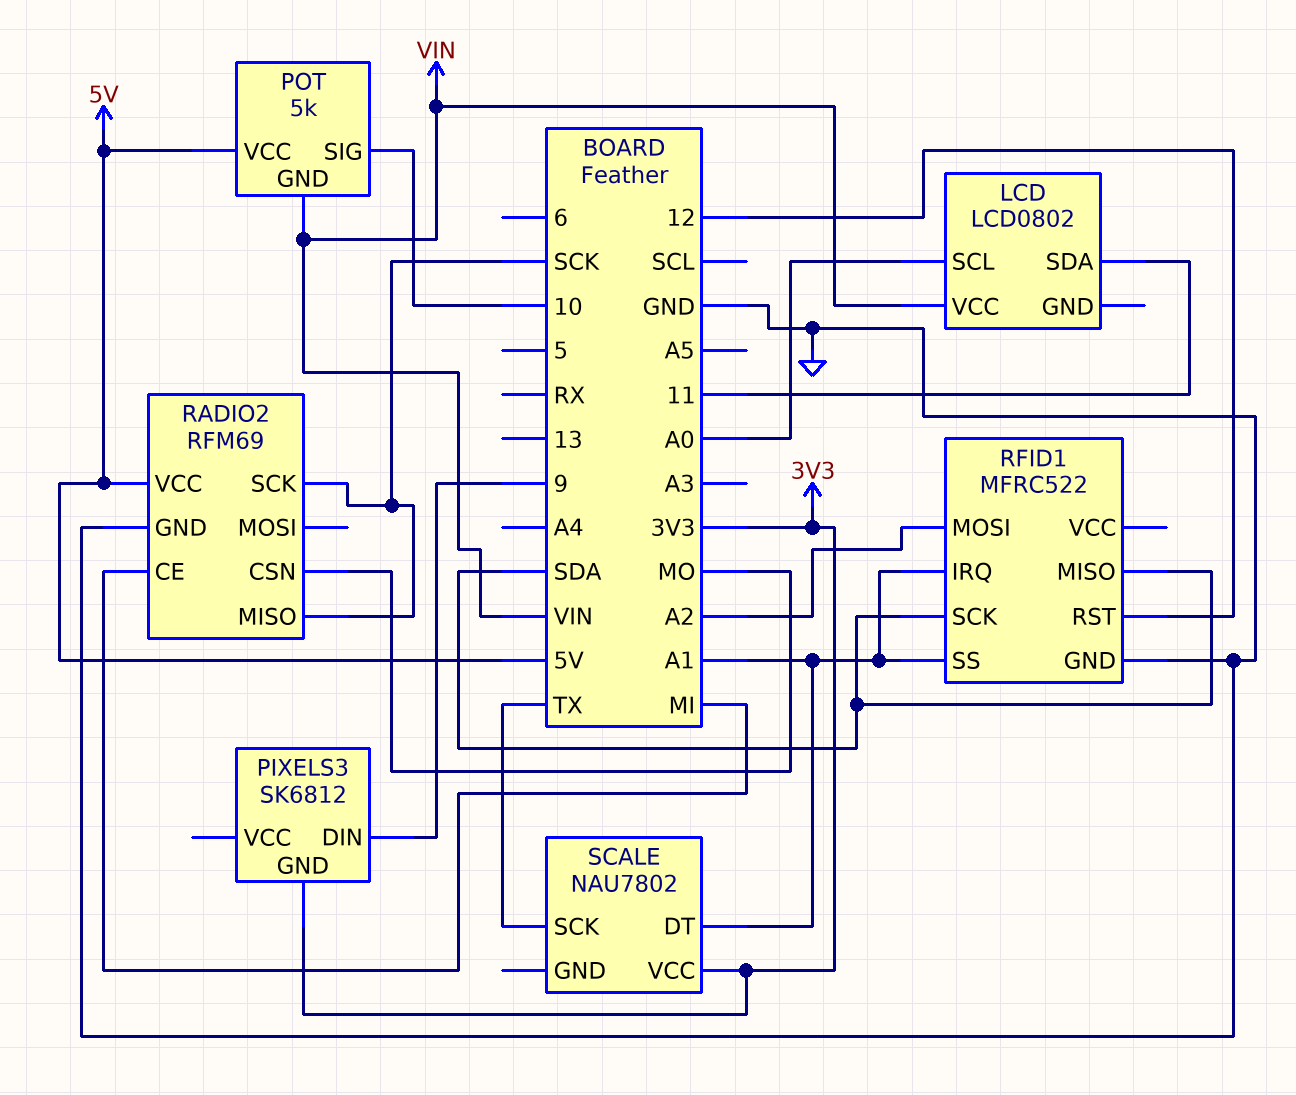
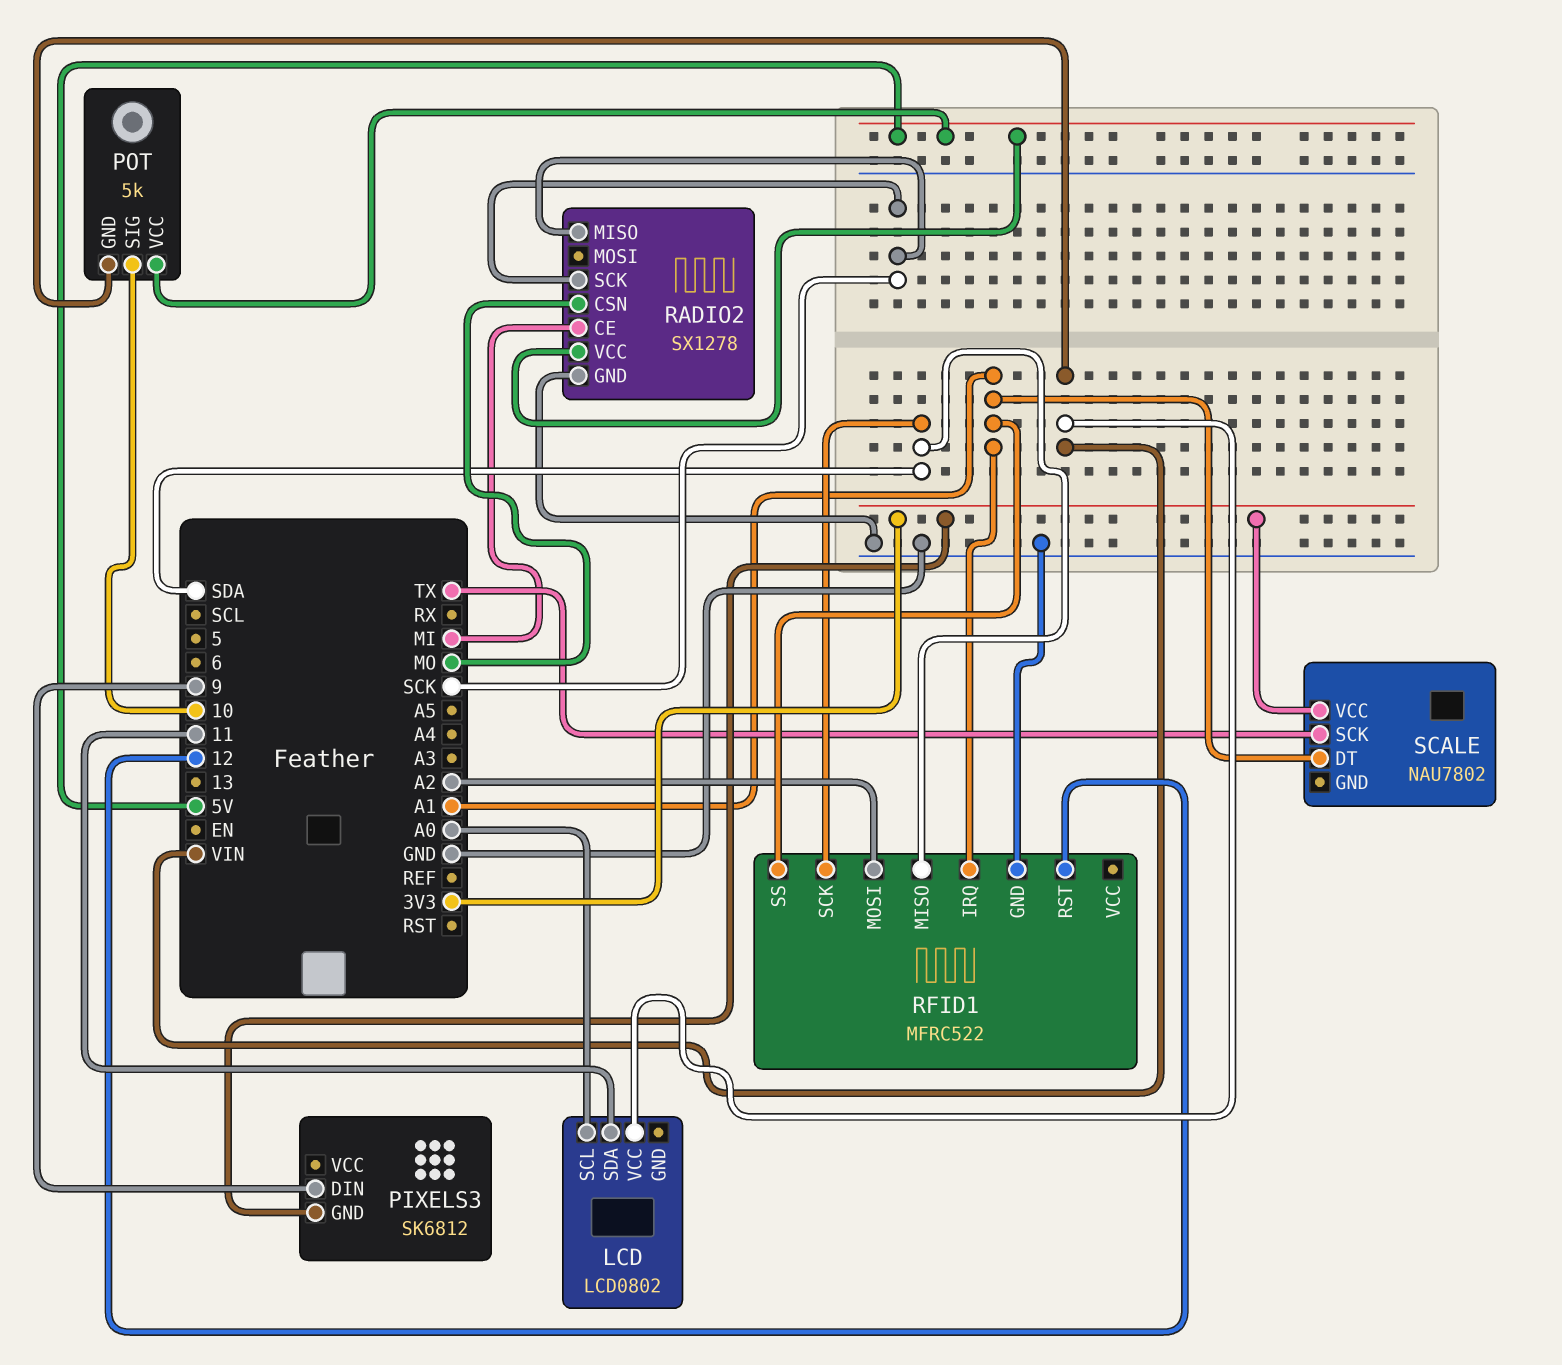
RADIO2: RFM69 -> SX1278

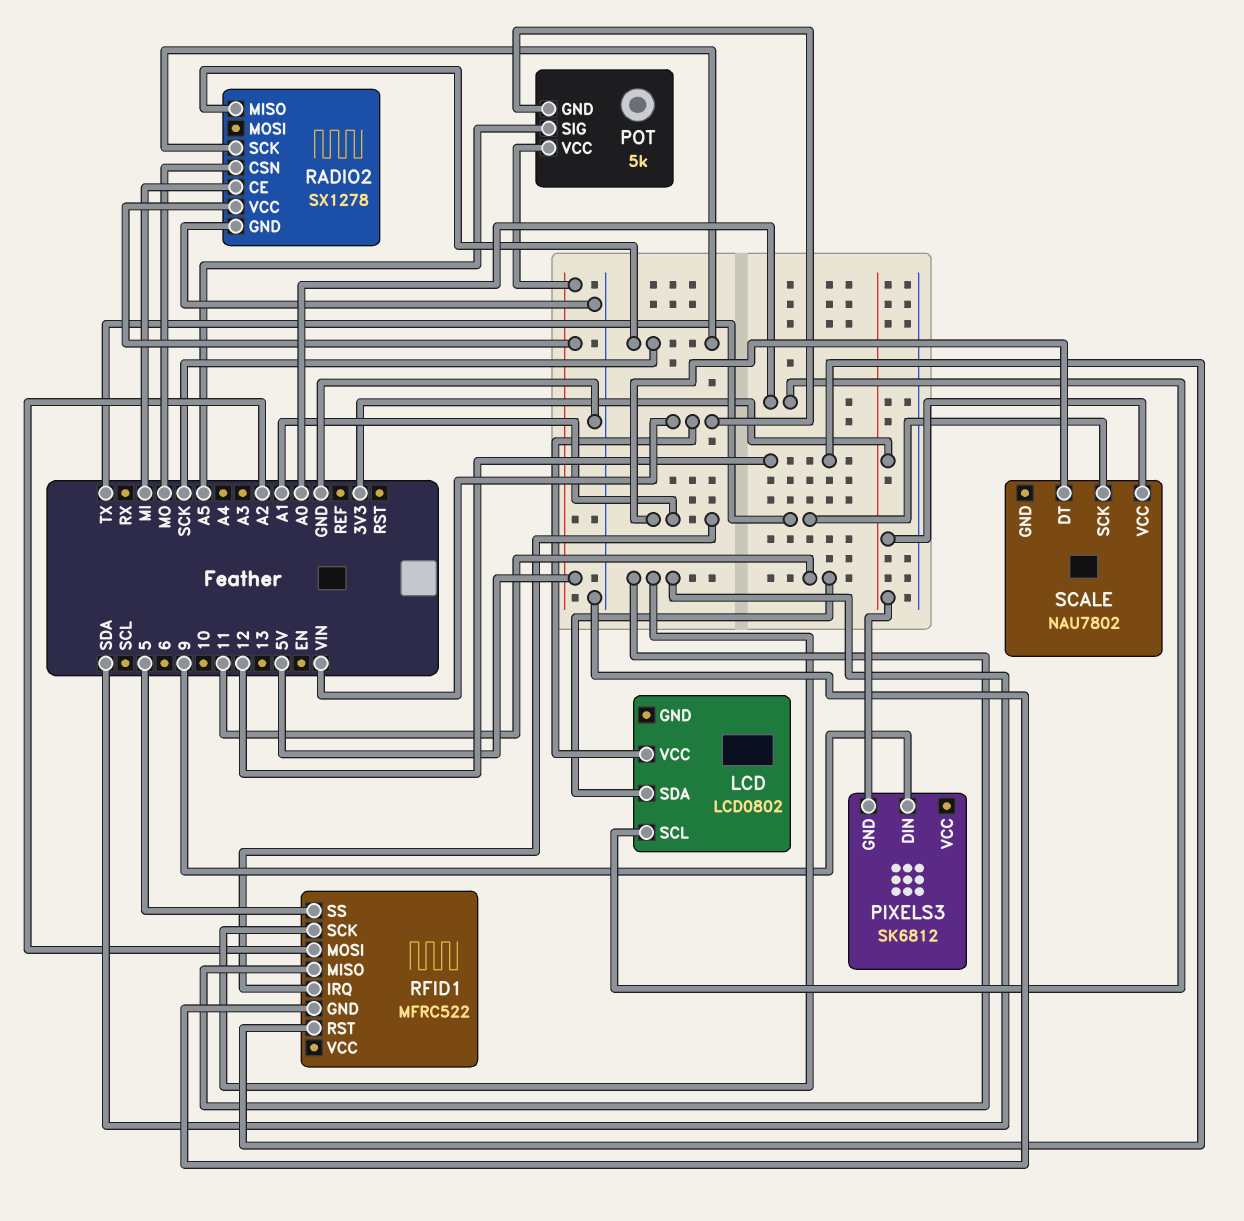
POT pin SIG: 10 -> A5
RFID1 pin SS: A1 -> 5

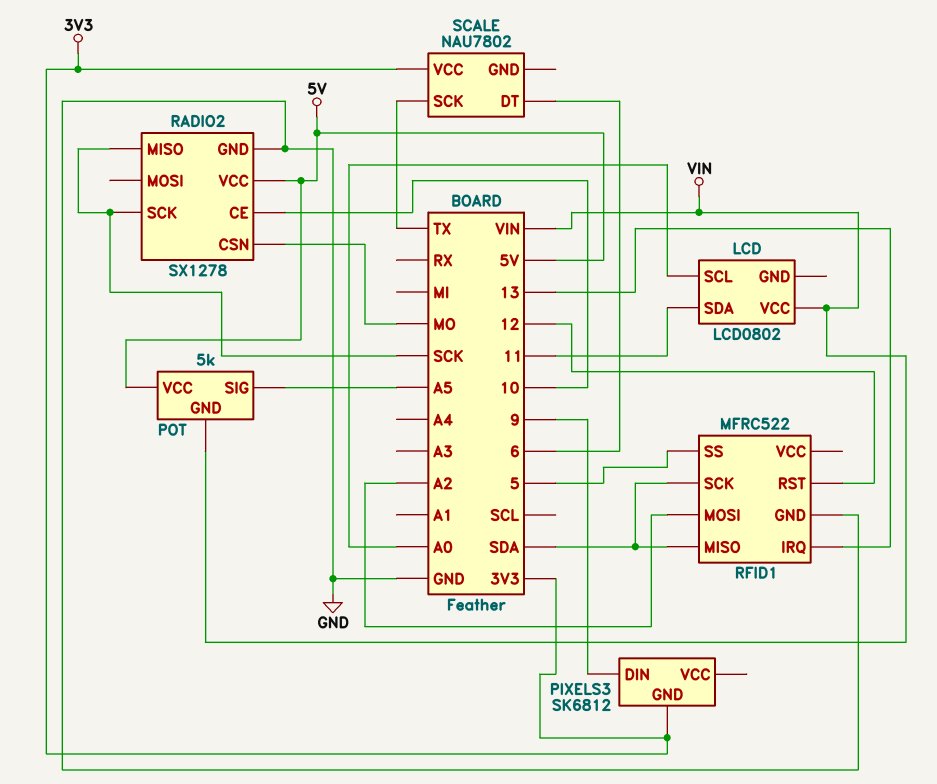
RADIO2 pin CE: MI -> 10
RFID1 pin IRQ: A1 -> 13
SCALE pin DT: A1 -> 6

